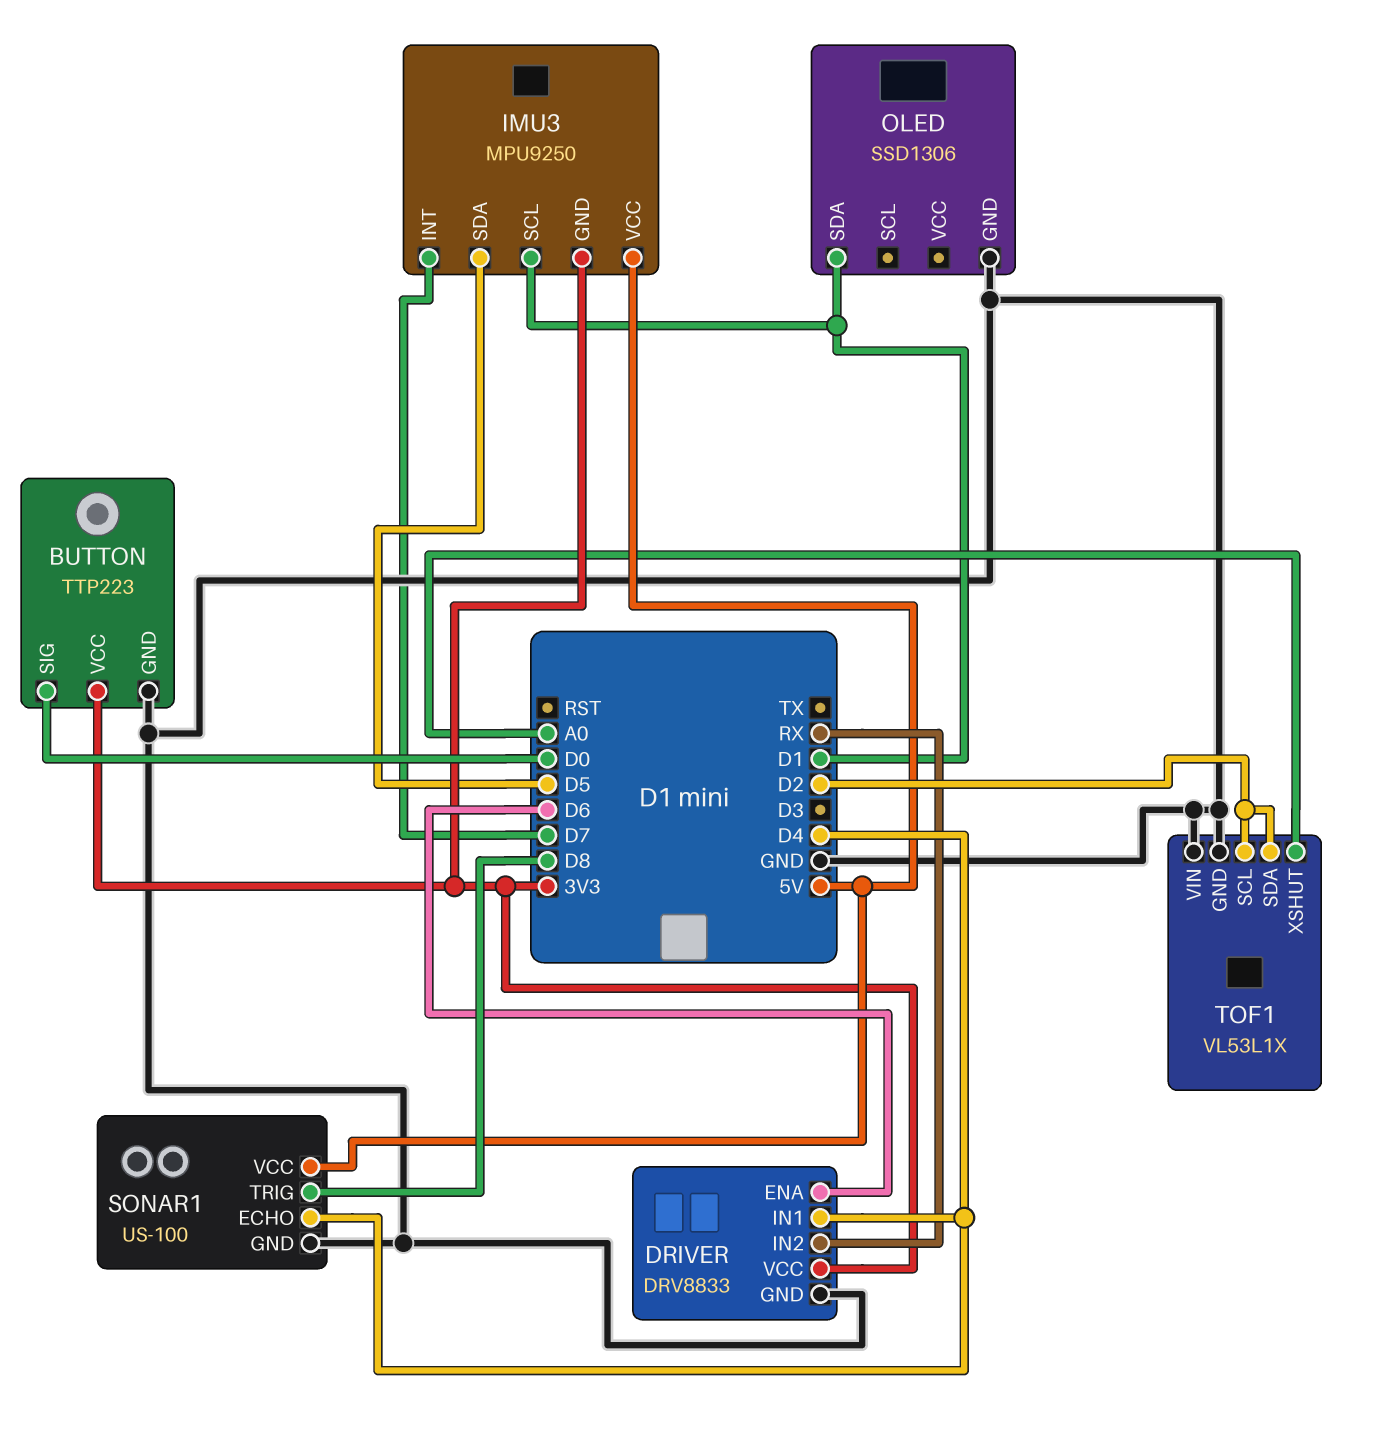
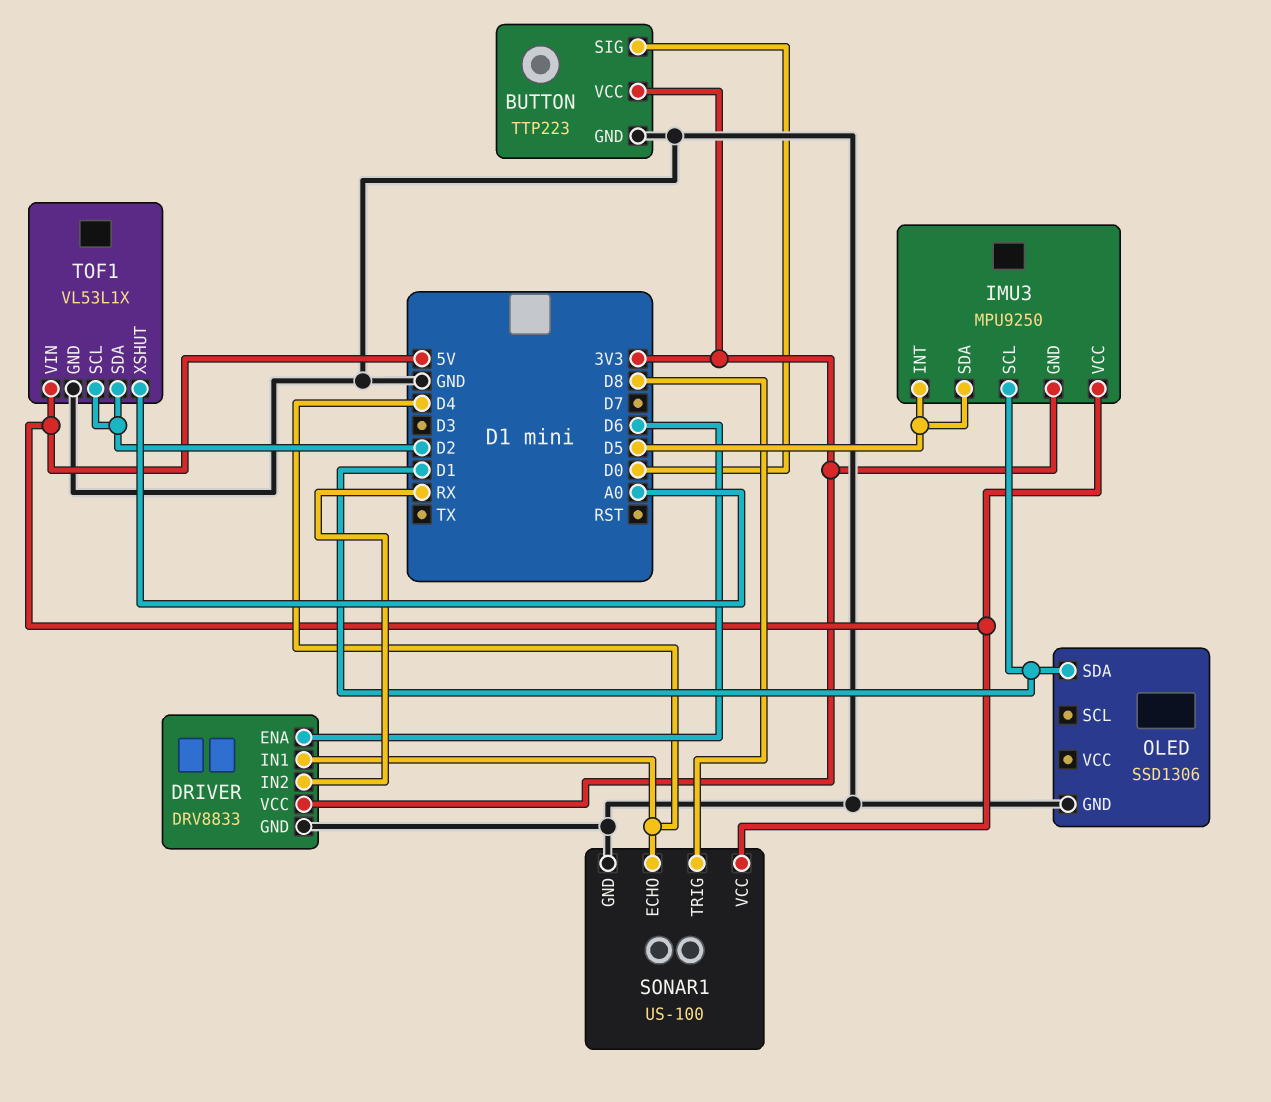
IMU3 pin INT: D7 -> D5
TOF1 pin VIN: GND -> 5V

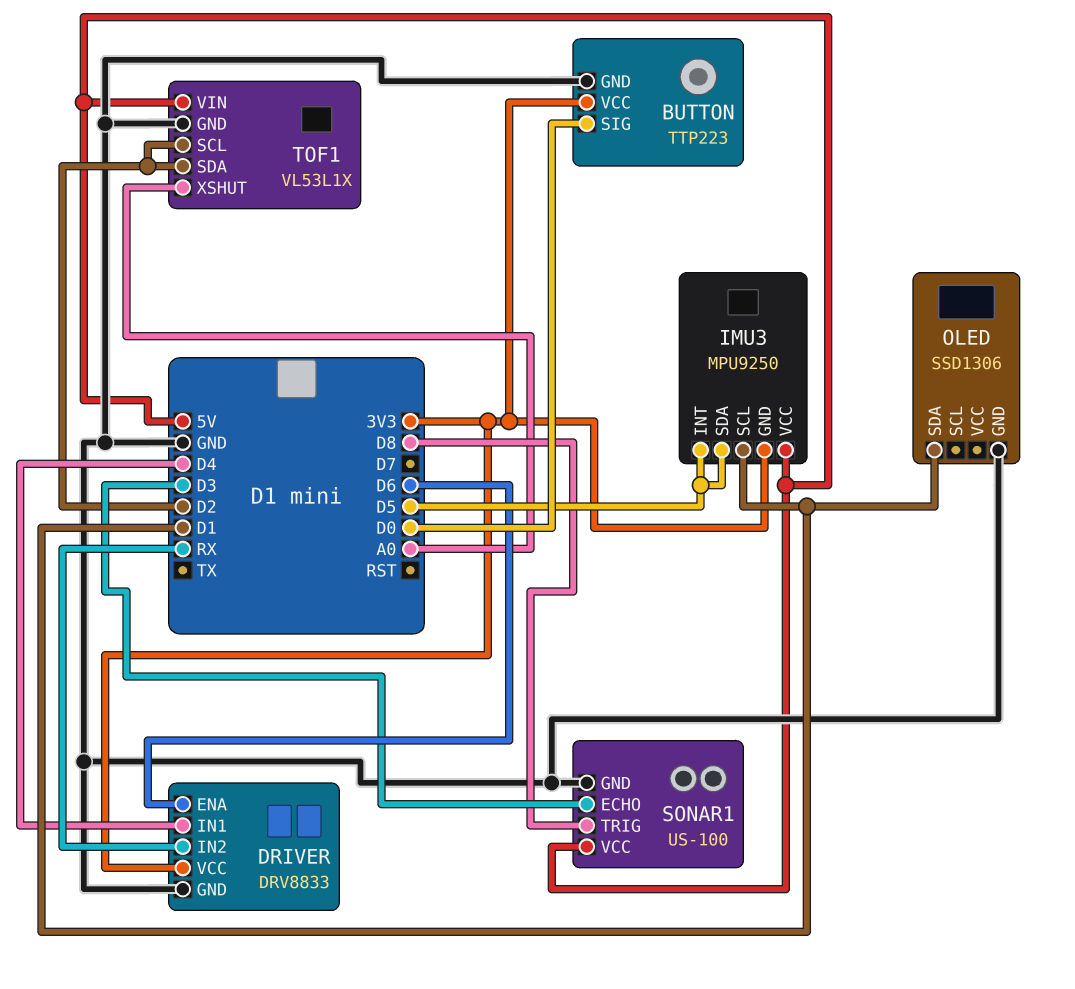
SONAR1 pin ECHO: D4 -> D3

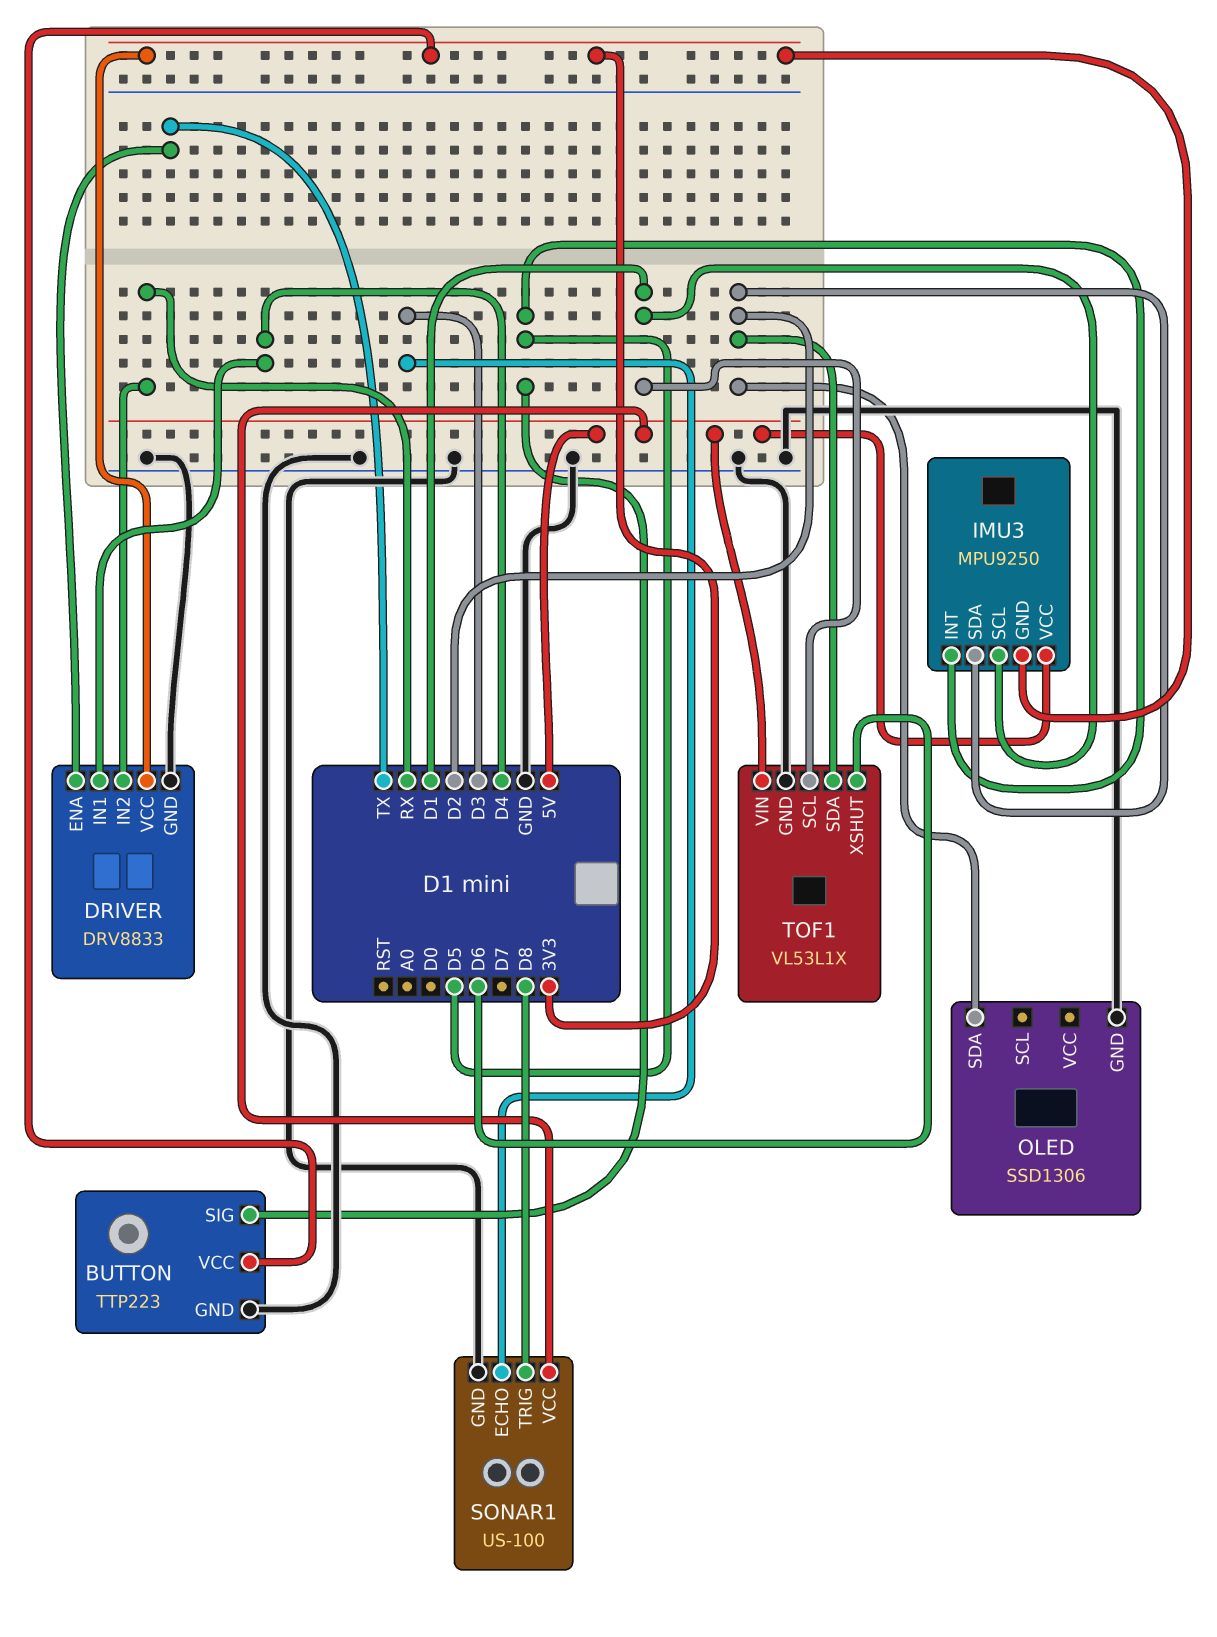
BUTTON pin SIG: D0 -> D5
DRIVER pin ENA: D6 -> TX
IMU3 pin SDA: D5 -> D2
OLED pin SDA: D1 -> D2
TOF1 pin SCL: D2 -> D1
TOF1 pin XSHUT: A0 -> D6

